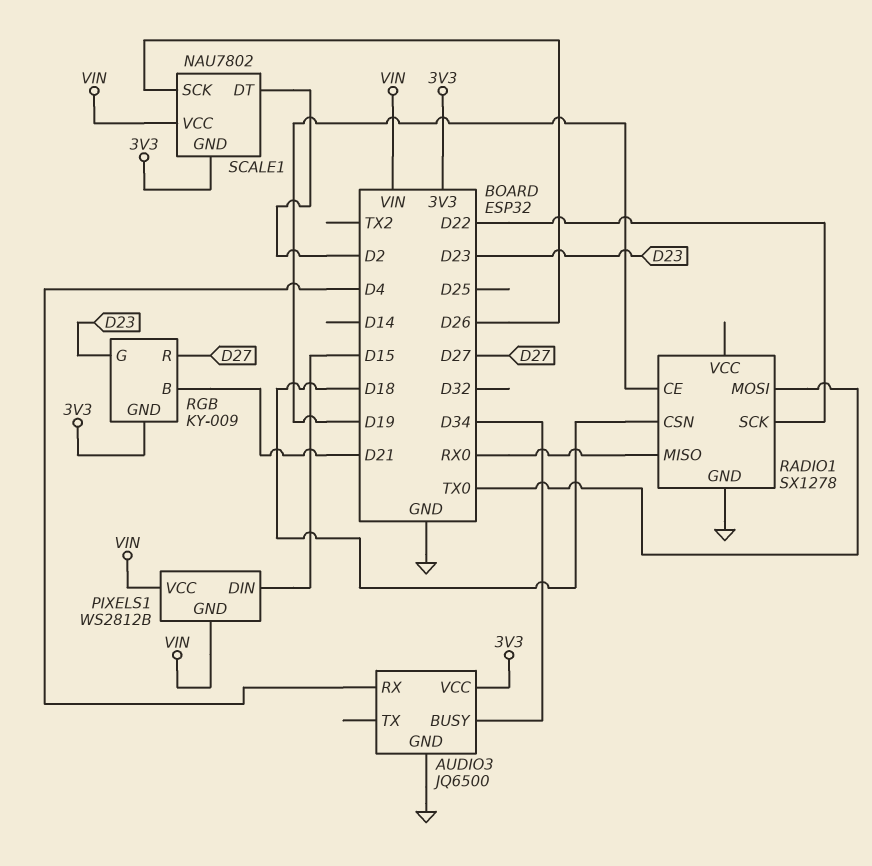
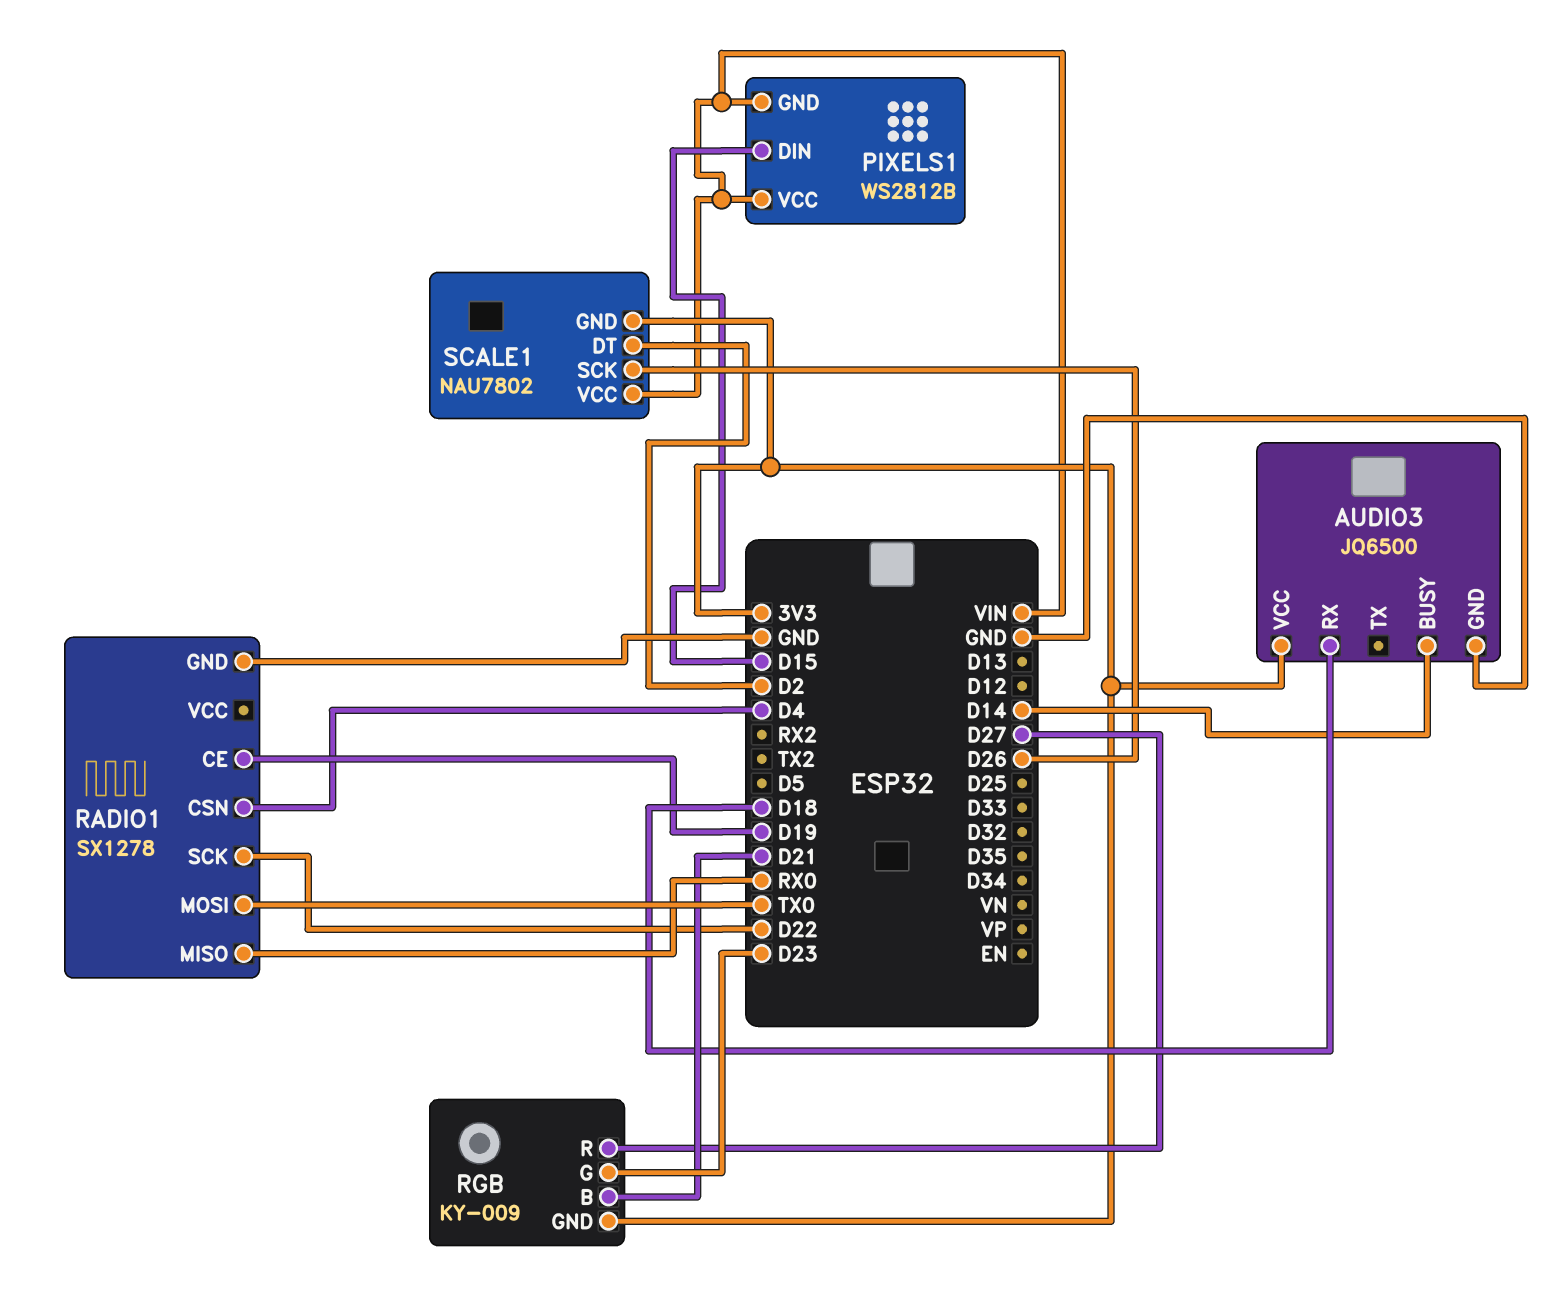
AUDIO3 pin BUSY: D34 -> D14
AUDIO3 pin RX: D4 -> D18
RADIO1 pin CSN: D18 -> D4

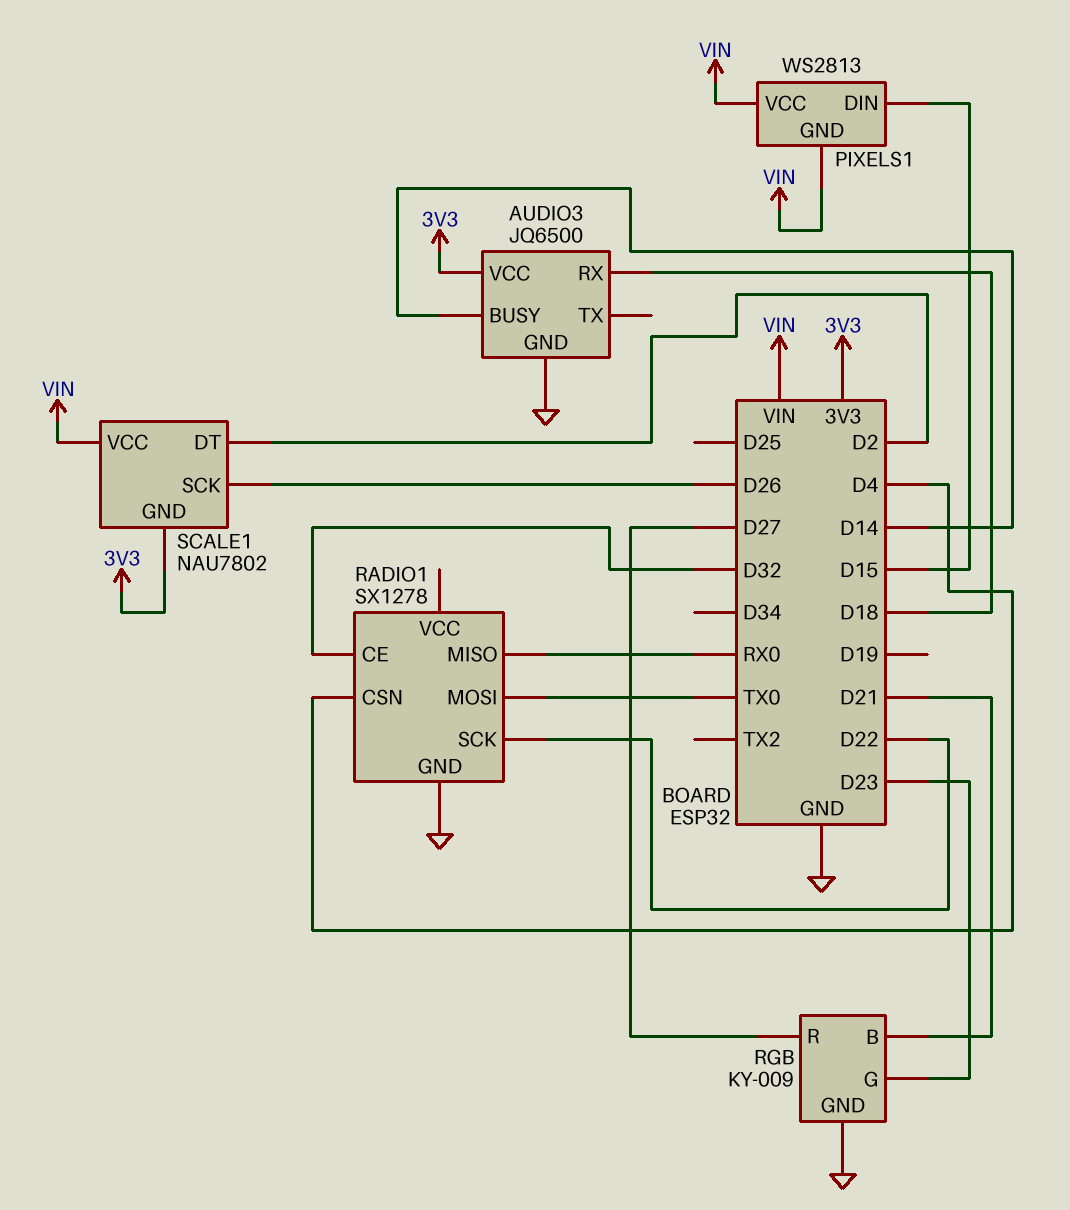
PIXELS1: WS2812B -> WS2813
RADIO1 pin CE: D19 -> D32
RGB pin GND: 3V3 -> GND

